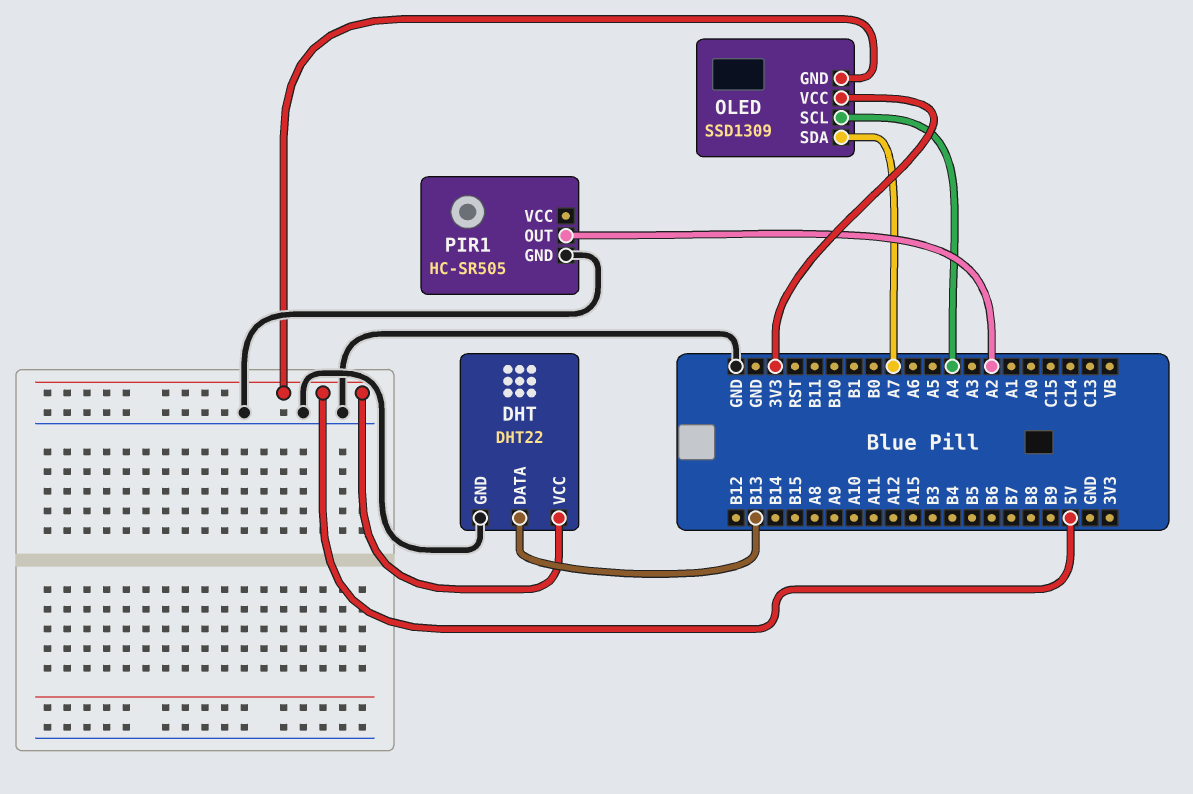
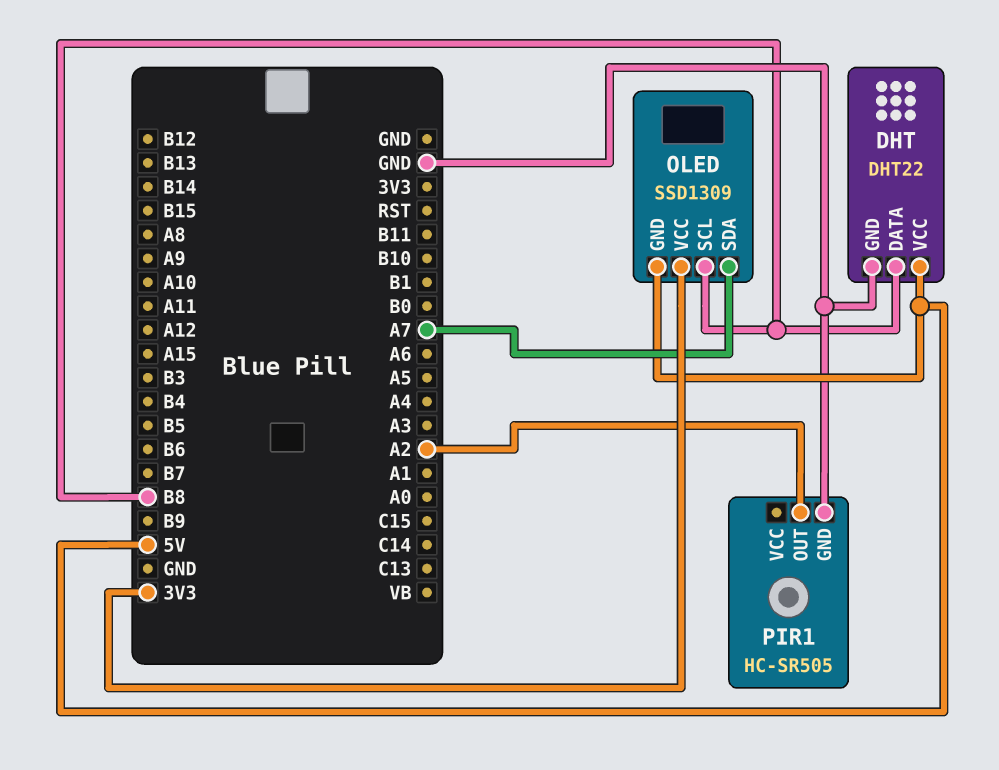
DHT pin DATA: B13 -> B8
OLED pin SCL: A4 -> B8

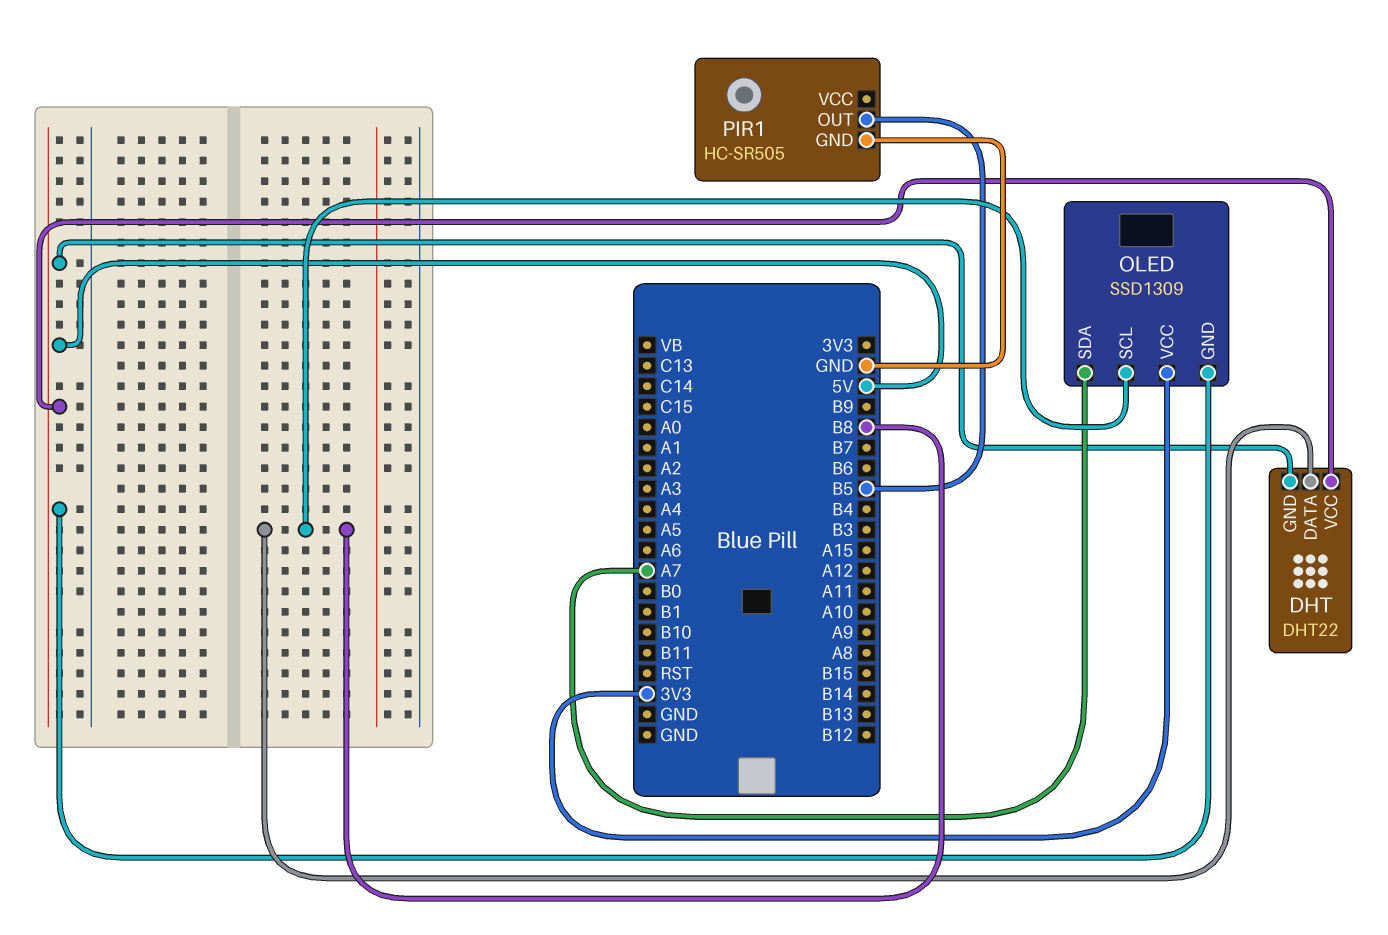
DHT pin GND: GND -> 5V
PIR1 pin OUT: A2 -> B5

